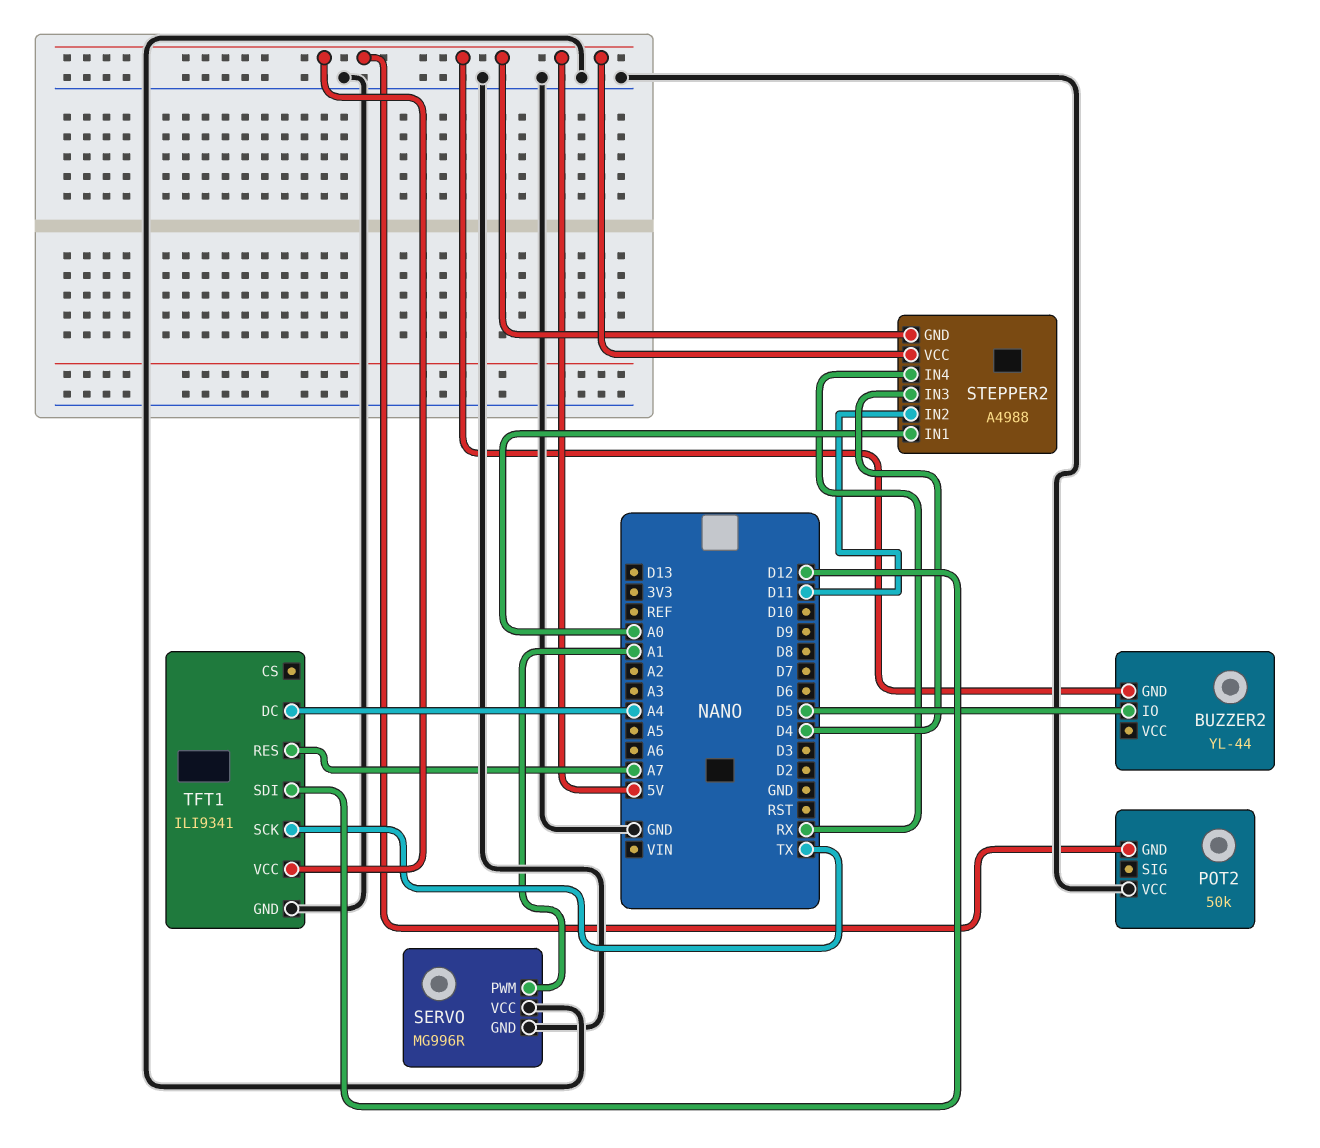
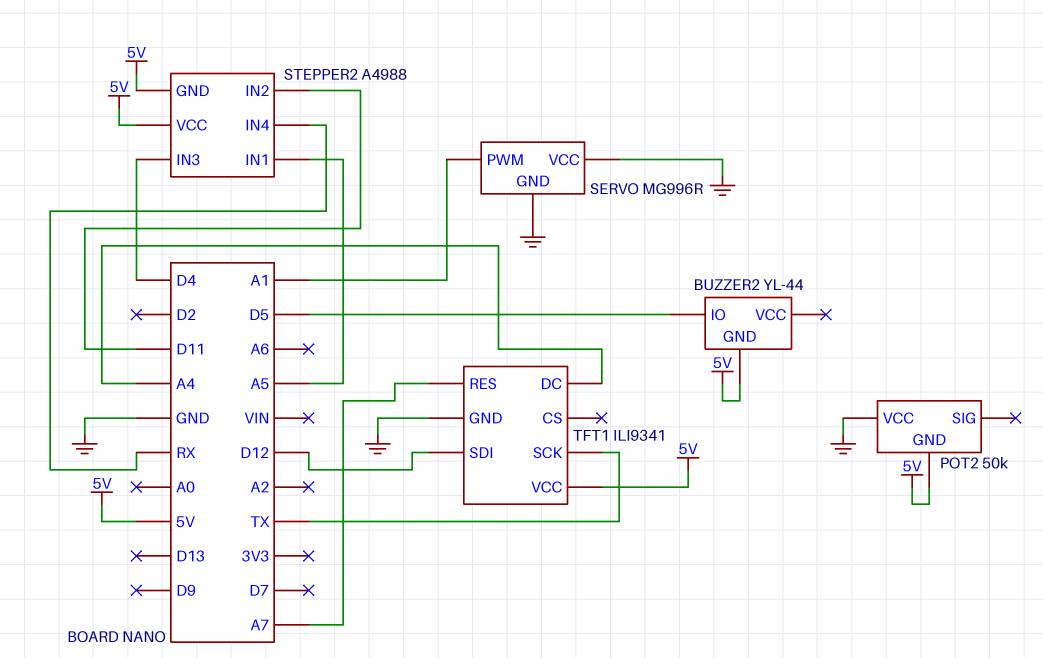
STEPPER2 pin IN1: A0 -> A5

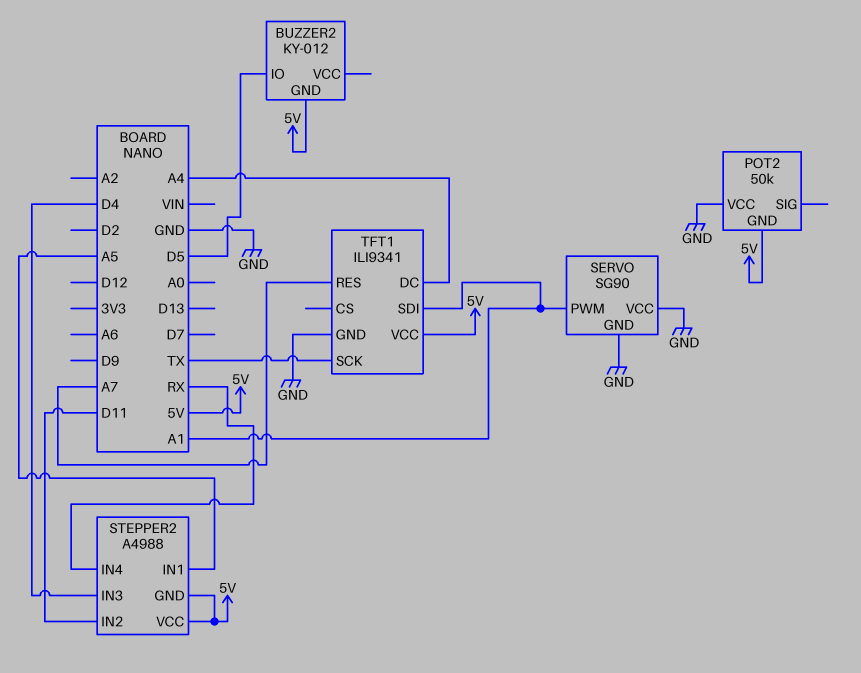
BUZZER2: YL-44 -> KY-012
SERVO: MG996R -> SG90
TFT1 pin SDI: D12 -> A1

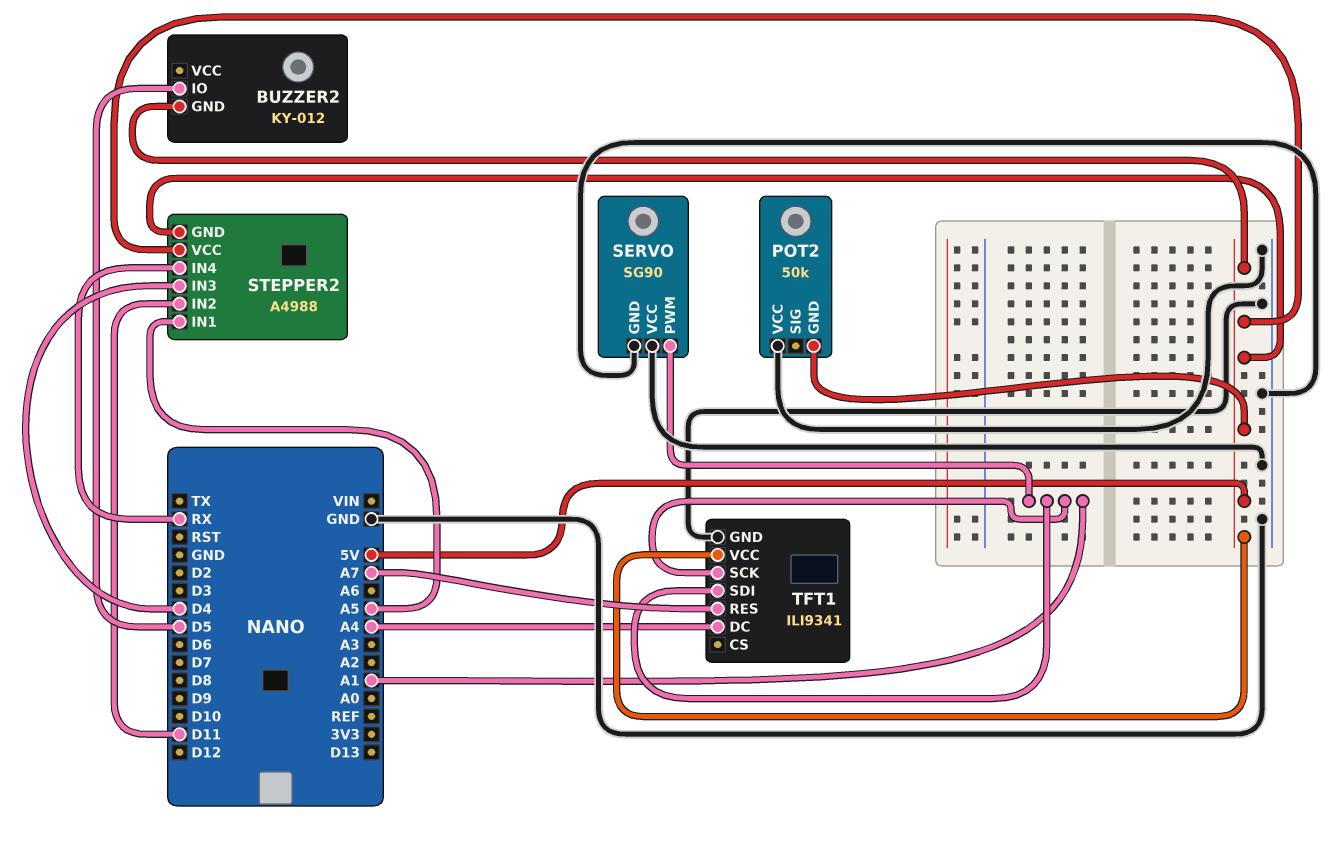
TFT1 pin SCK: TX -> A1

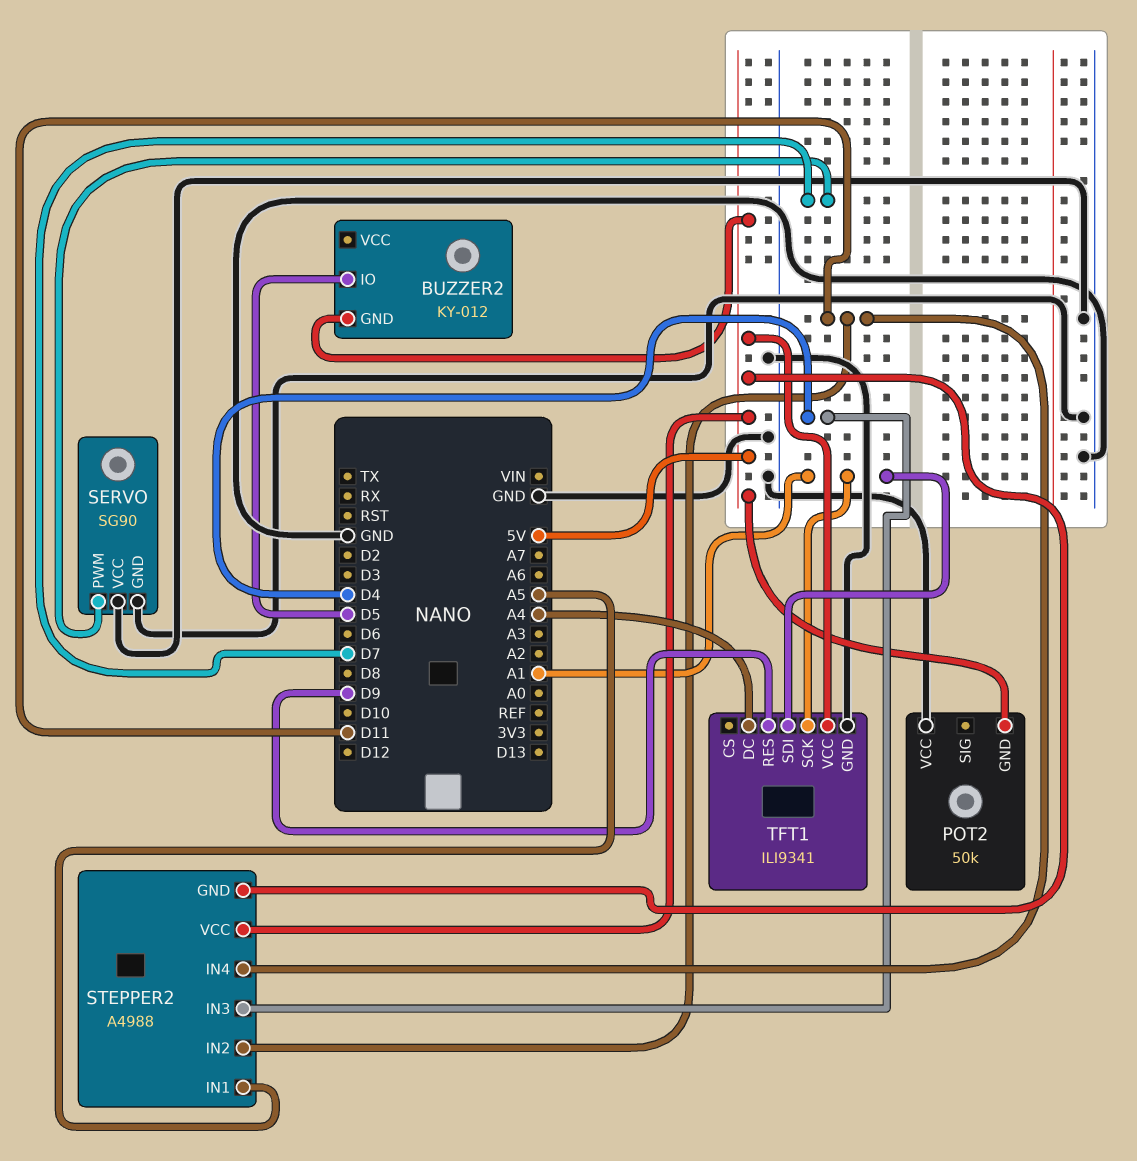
SERVO pin PWM: A1 -> D7
STEPPER2 pin IN4: RX -> D11
TFT1 pin RES: A7 -> D9

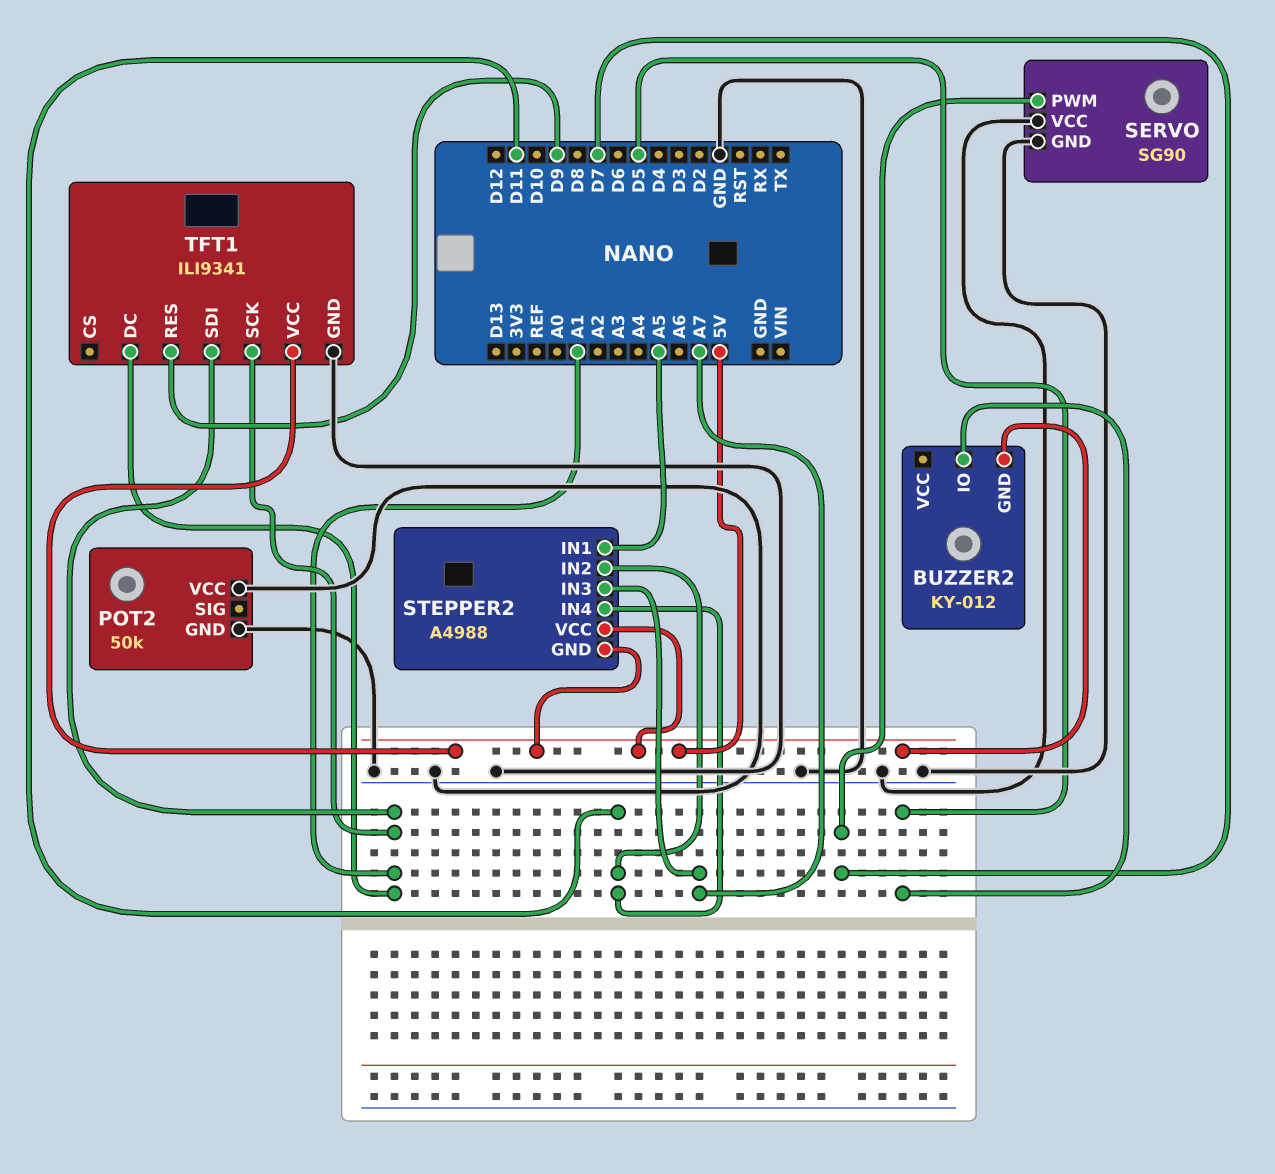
POT2 pin GND: 5V -> GND
STEPPER2 pin IN3: D4 -> A7
TFT1 pin DC: A4 -> A1

